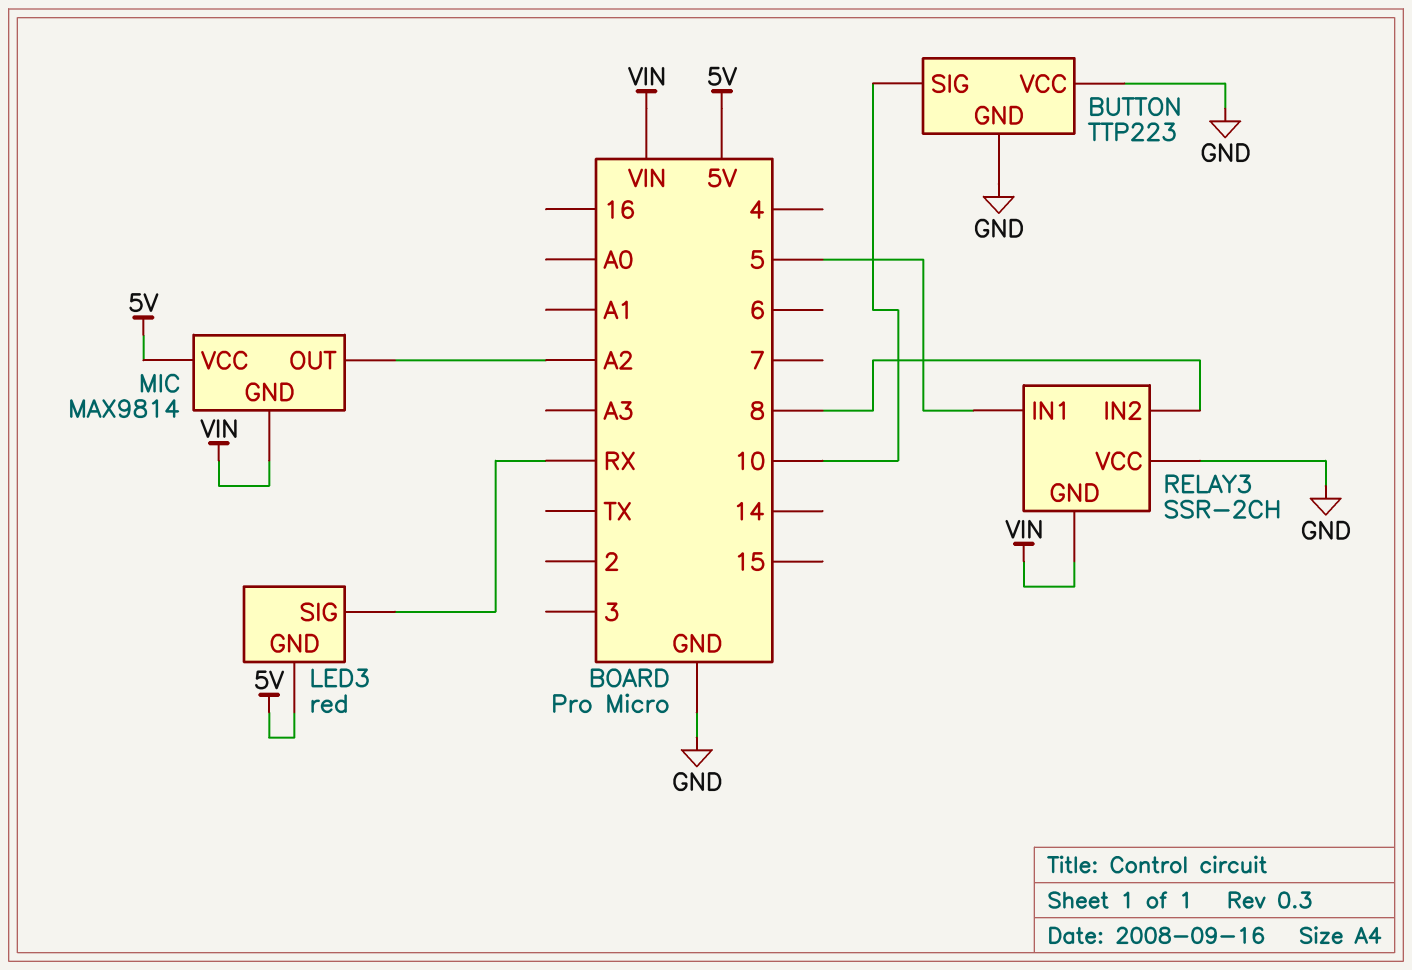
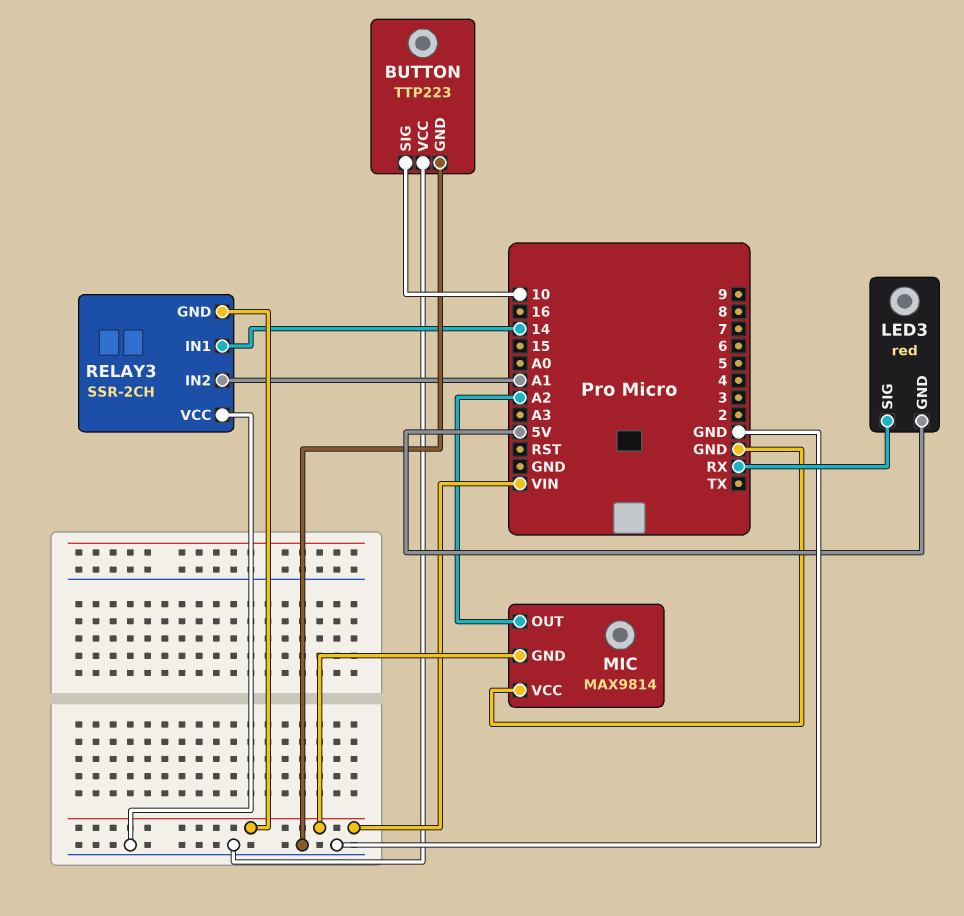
MIC pin VCC: 5V -> GND
RELAY3 pin IN1: 5 -> 14
RELAY3 pin IN2: 8 -> A1

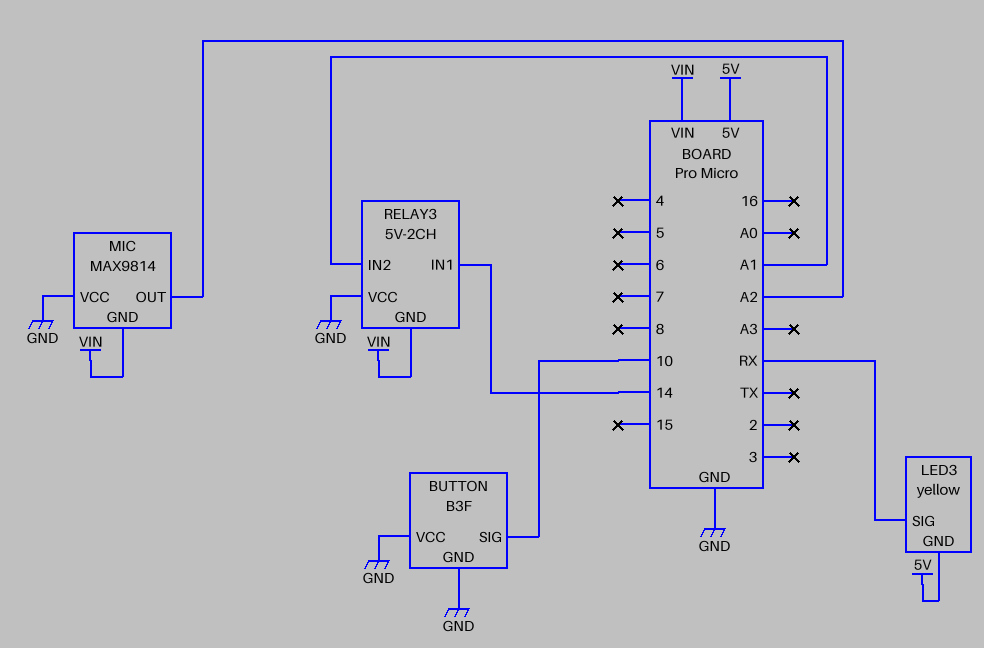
BUTTON: TTP223 -> B3F
LED3: red -> yellow
RELAY3: SSR-2CH -> 5V-2CH

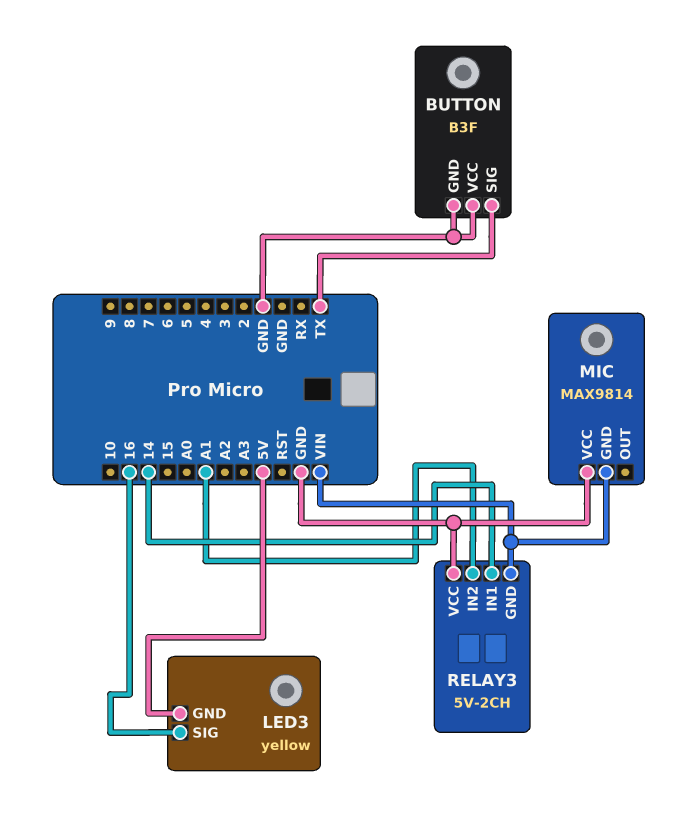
BUTTON pin SIG: 10 -> TX
LED3 pin SIG: RX -> 16
MIC pin OUT: A2 -> none

